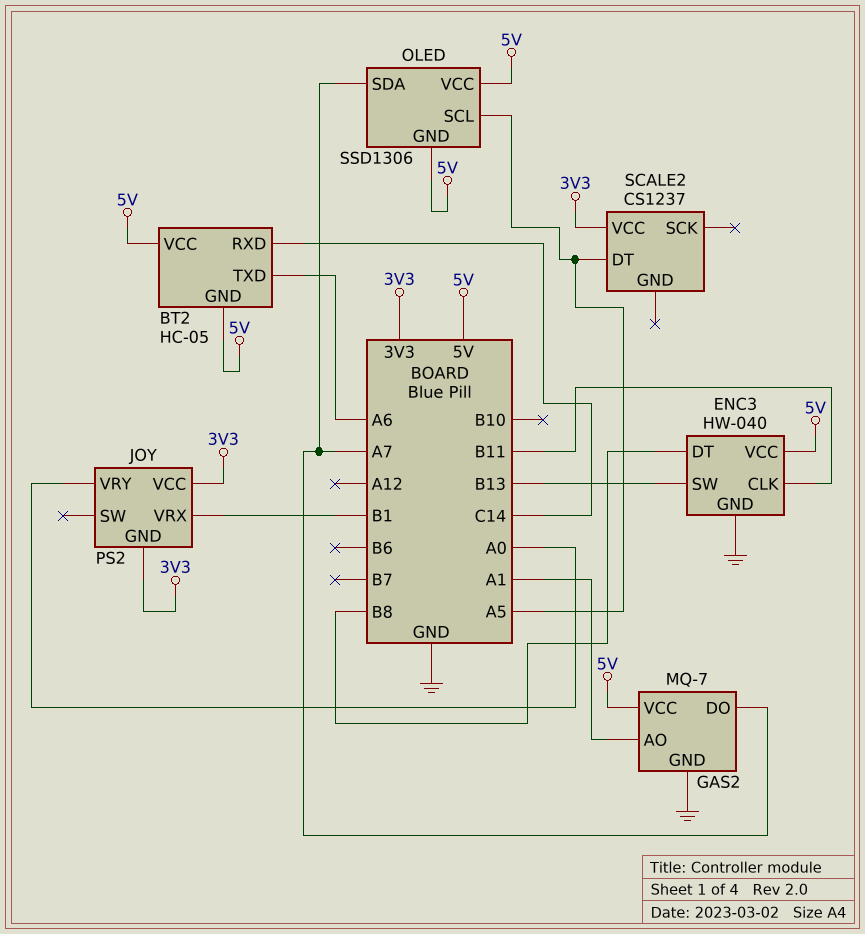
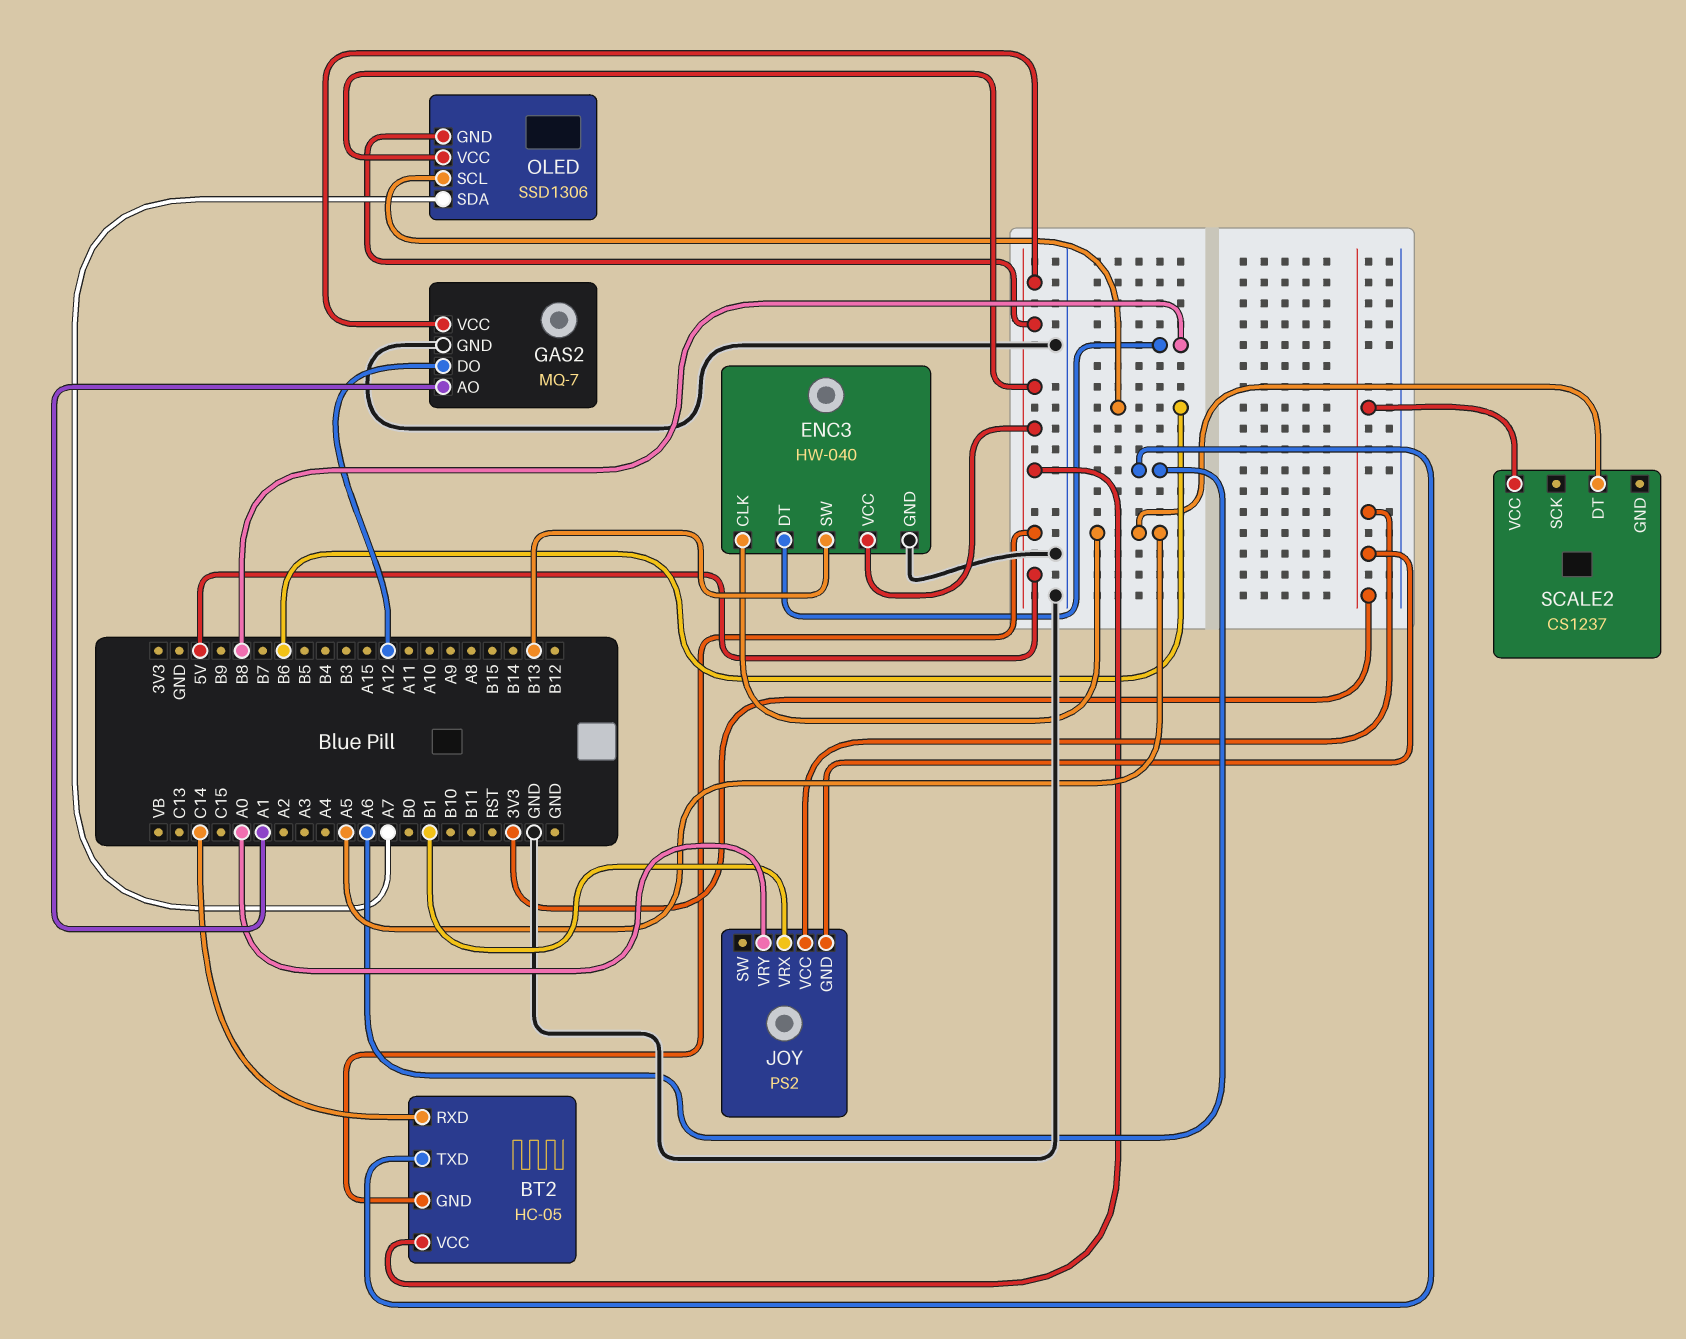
ENC3 pin CLK: B11 -> A5
GAS2 pin DO: A7 -> A12
OLED pin SCL: A5 -> B6

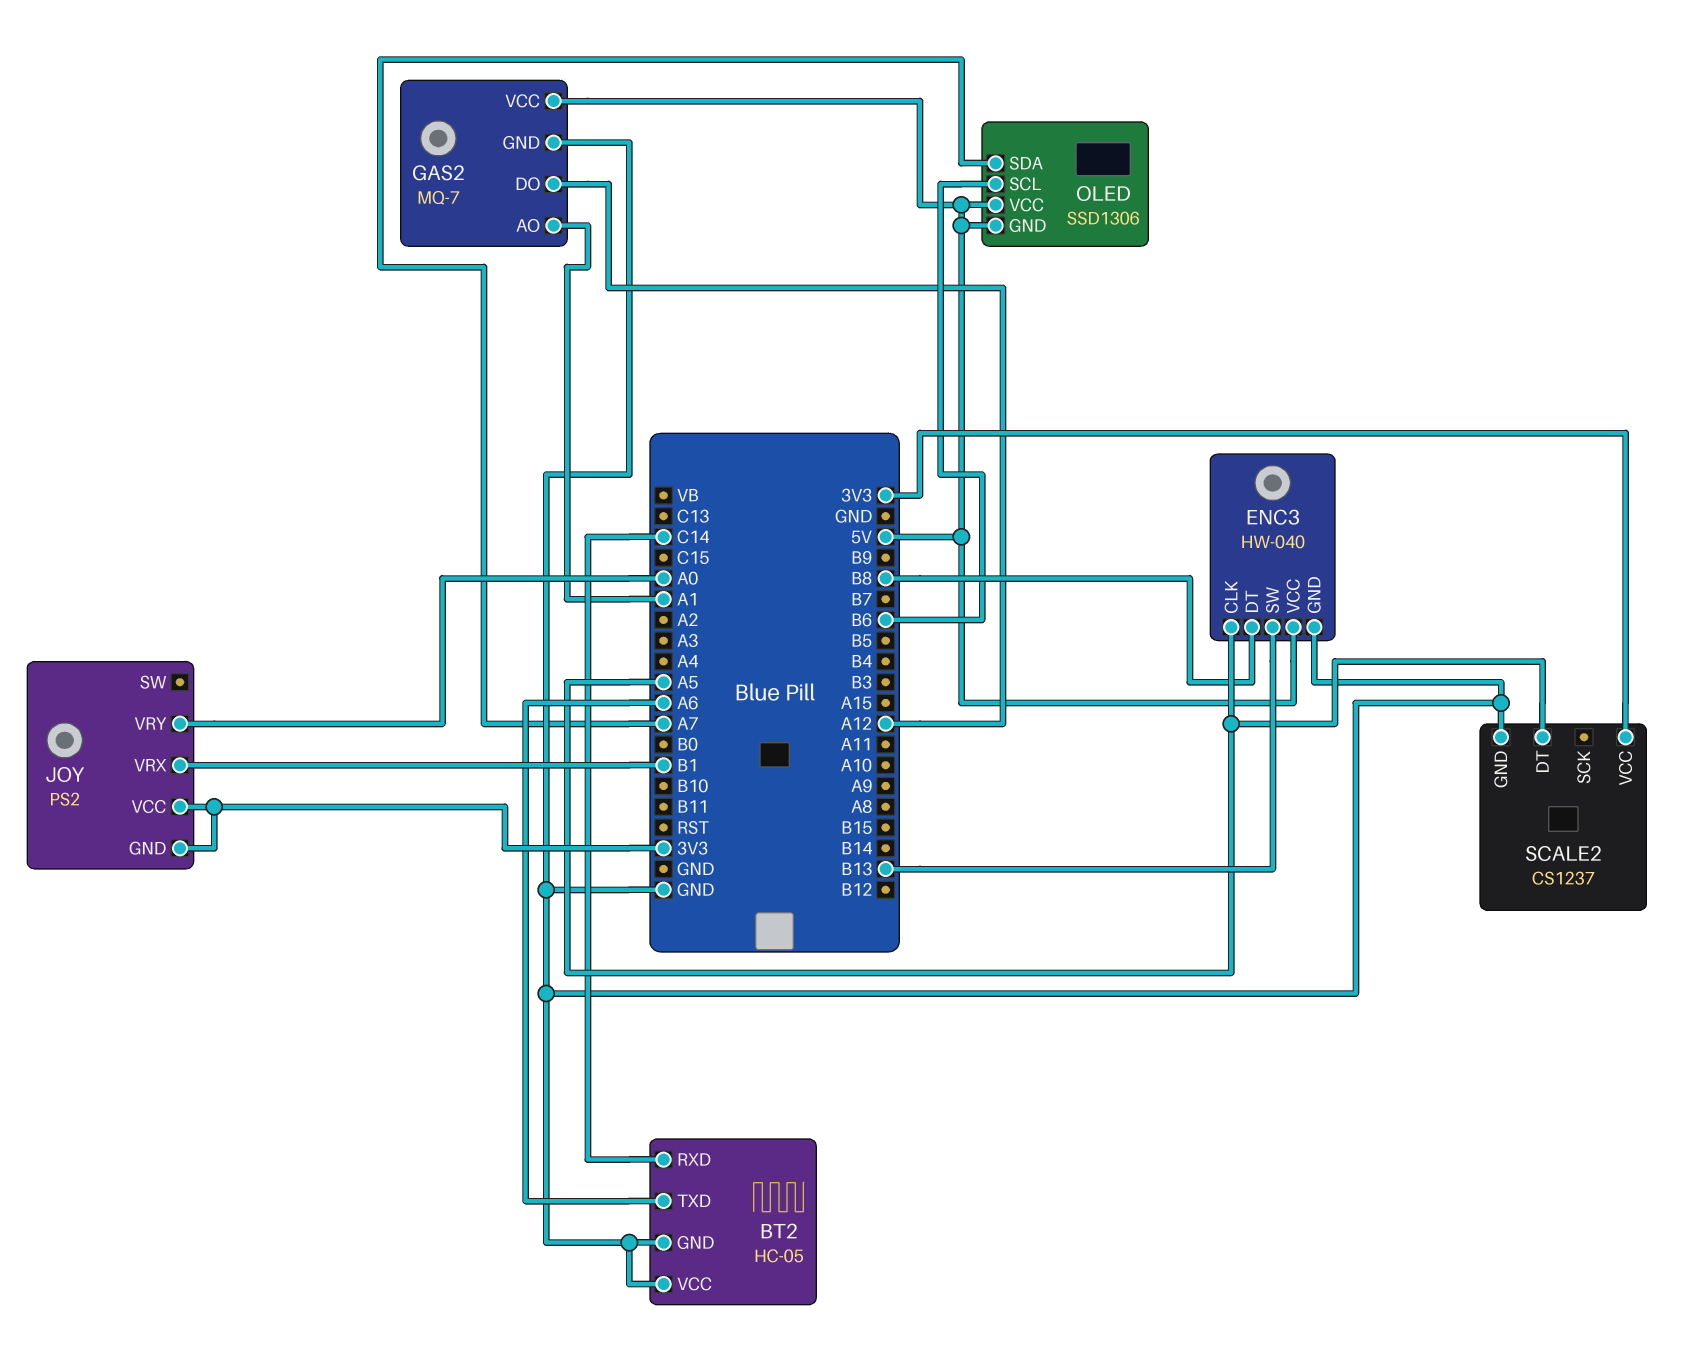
BT2 pin GND: 5V -> GND
BT2 pin VCC: 5V -> GND
SCALE2 pin GND: none -> GND

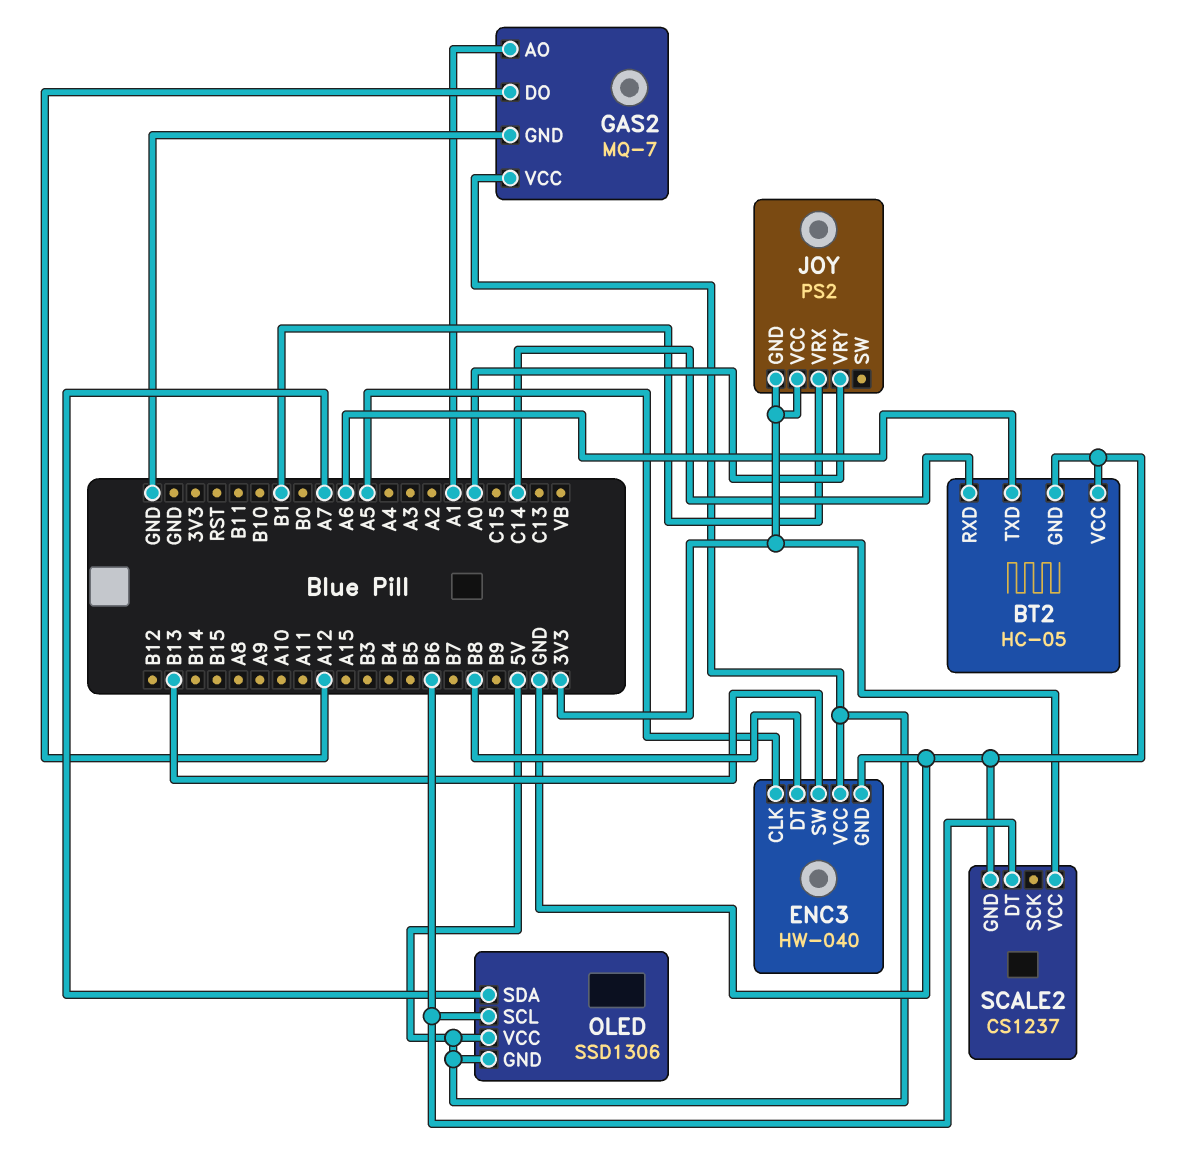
SCALE2 pin DT: A5 -> B6

